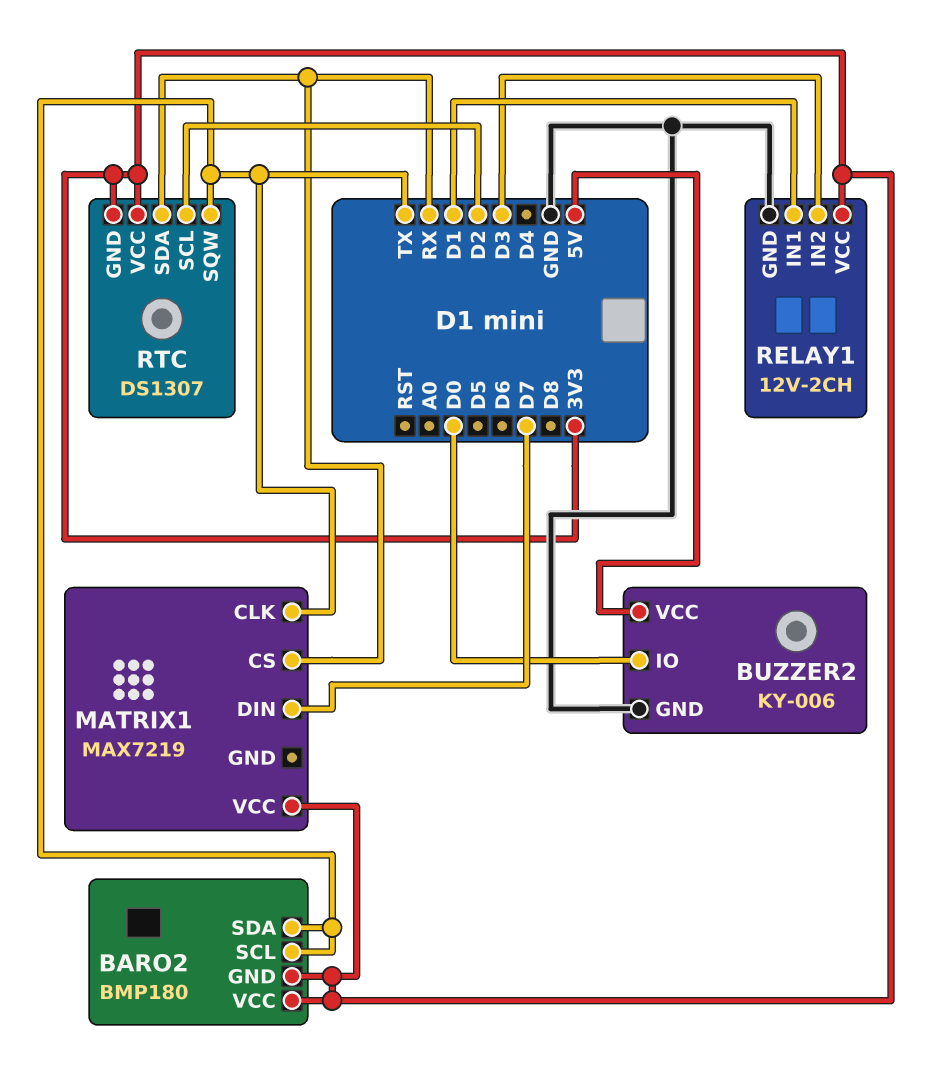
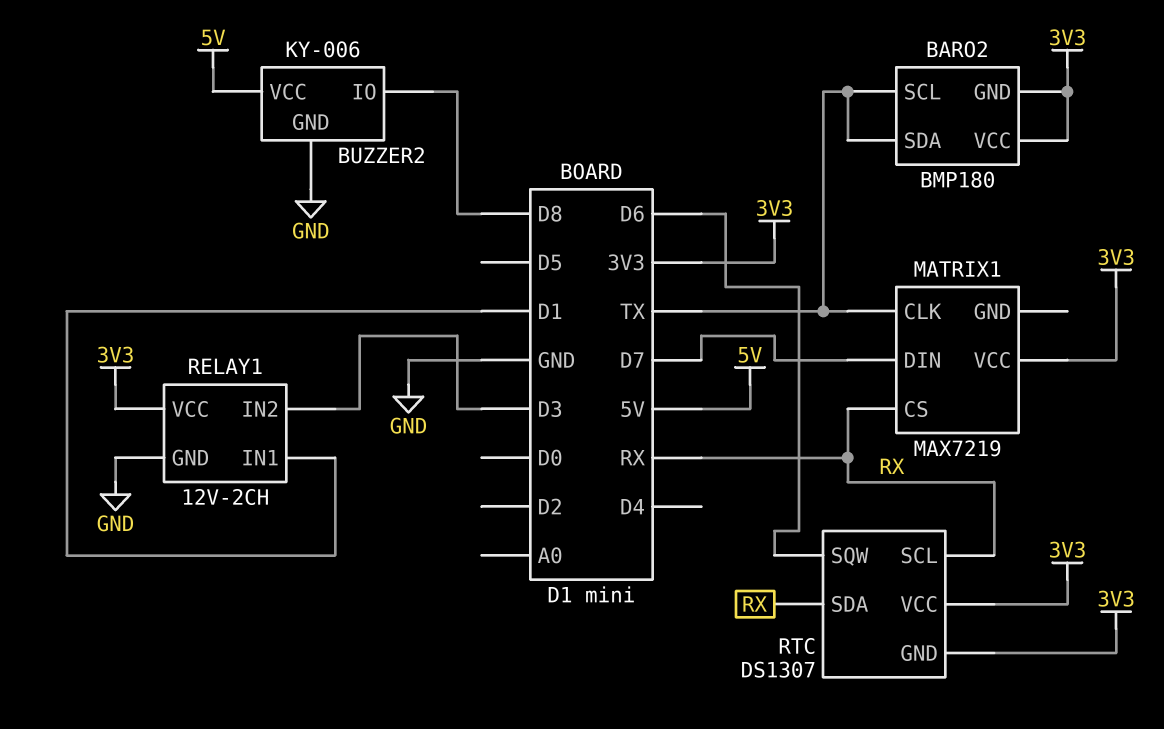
BUZZER2 pin IO: D0 -> D8
RTC pin SCL: D2 -> RX
RTC pin SQW: TX -> D6

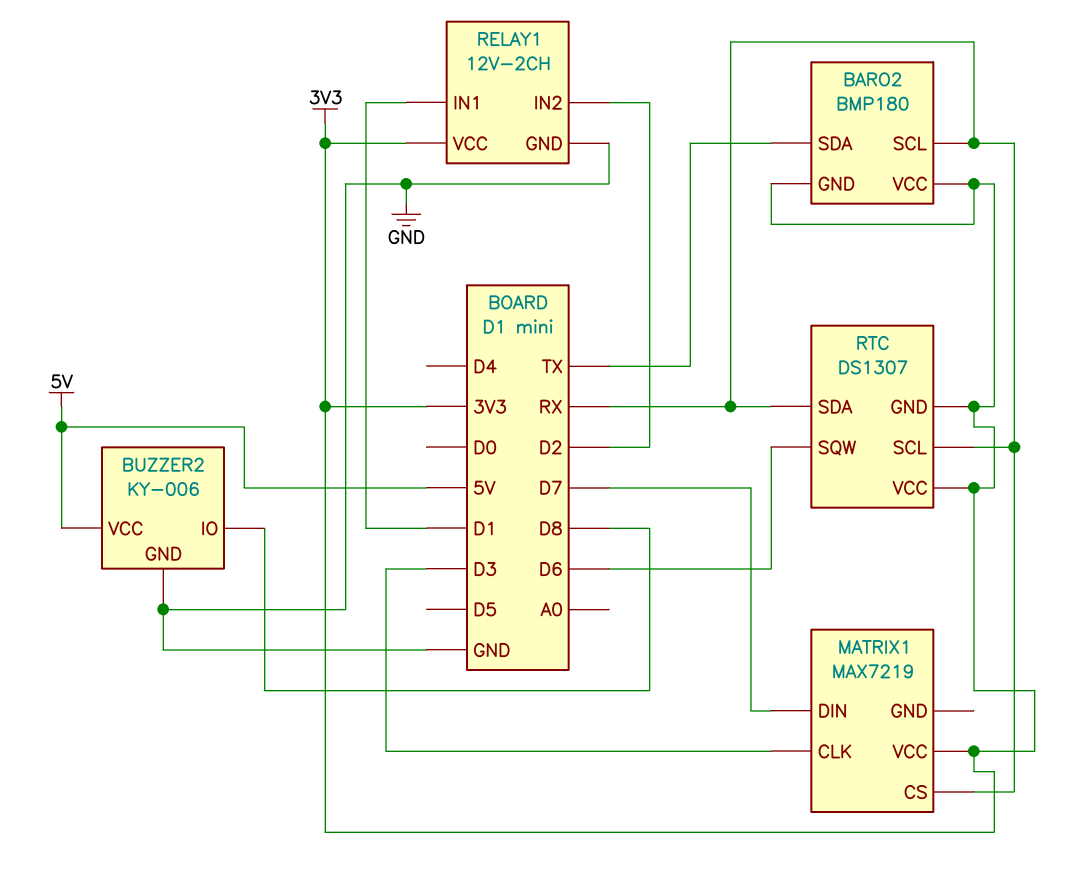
BARO2 pin SCL: TX -> RX
MATRIX1 pin CLK: TX -> D3
RELAY1 pin IN2: D3 -> D2

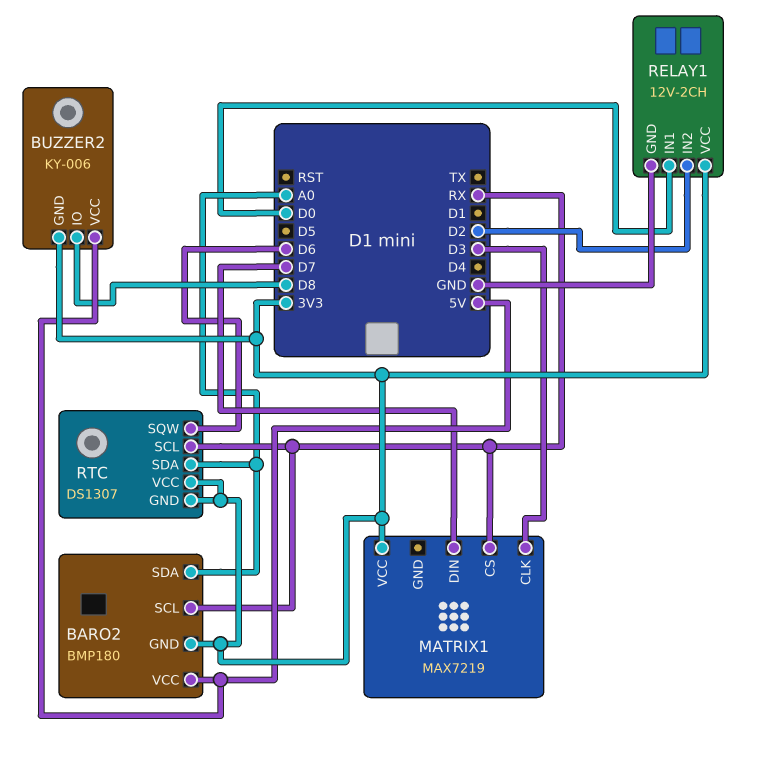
BARO2 pin SDA: TX -> A0
BARO2 pin VCC: 3V3 -> 5V
BUZZER2 pin GND: GND -> 3V3
RELAY1 pin IN1: D1 -> D0
RTC pin SDA: RX -> A0

